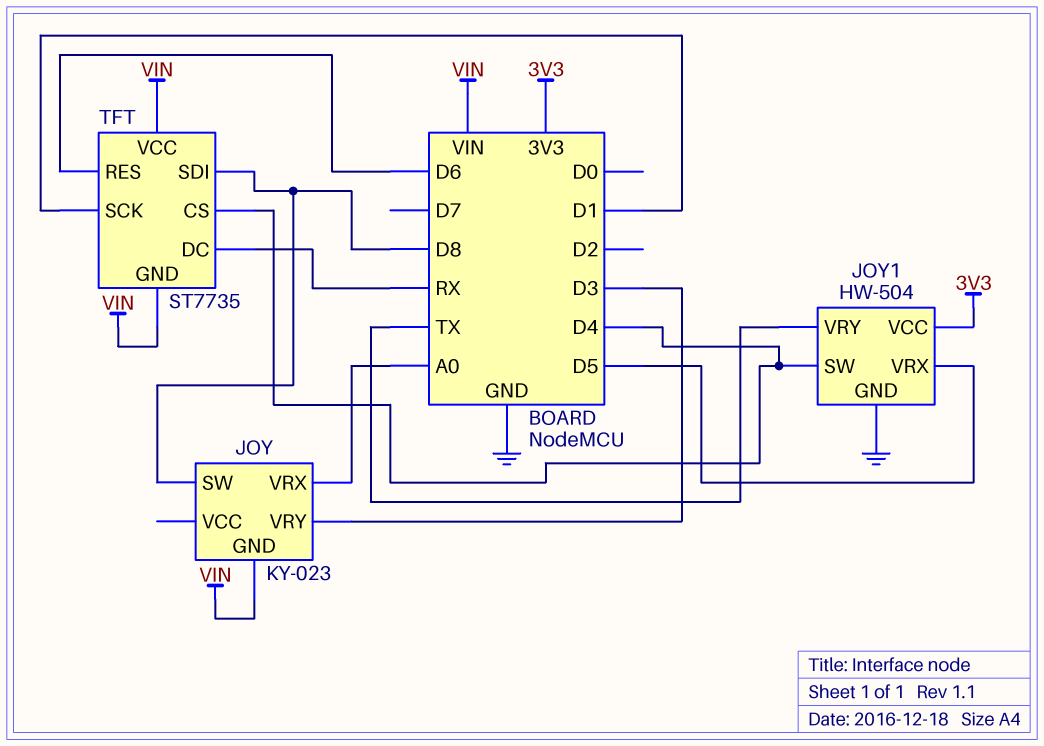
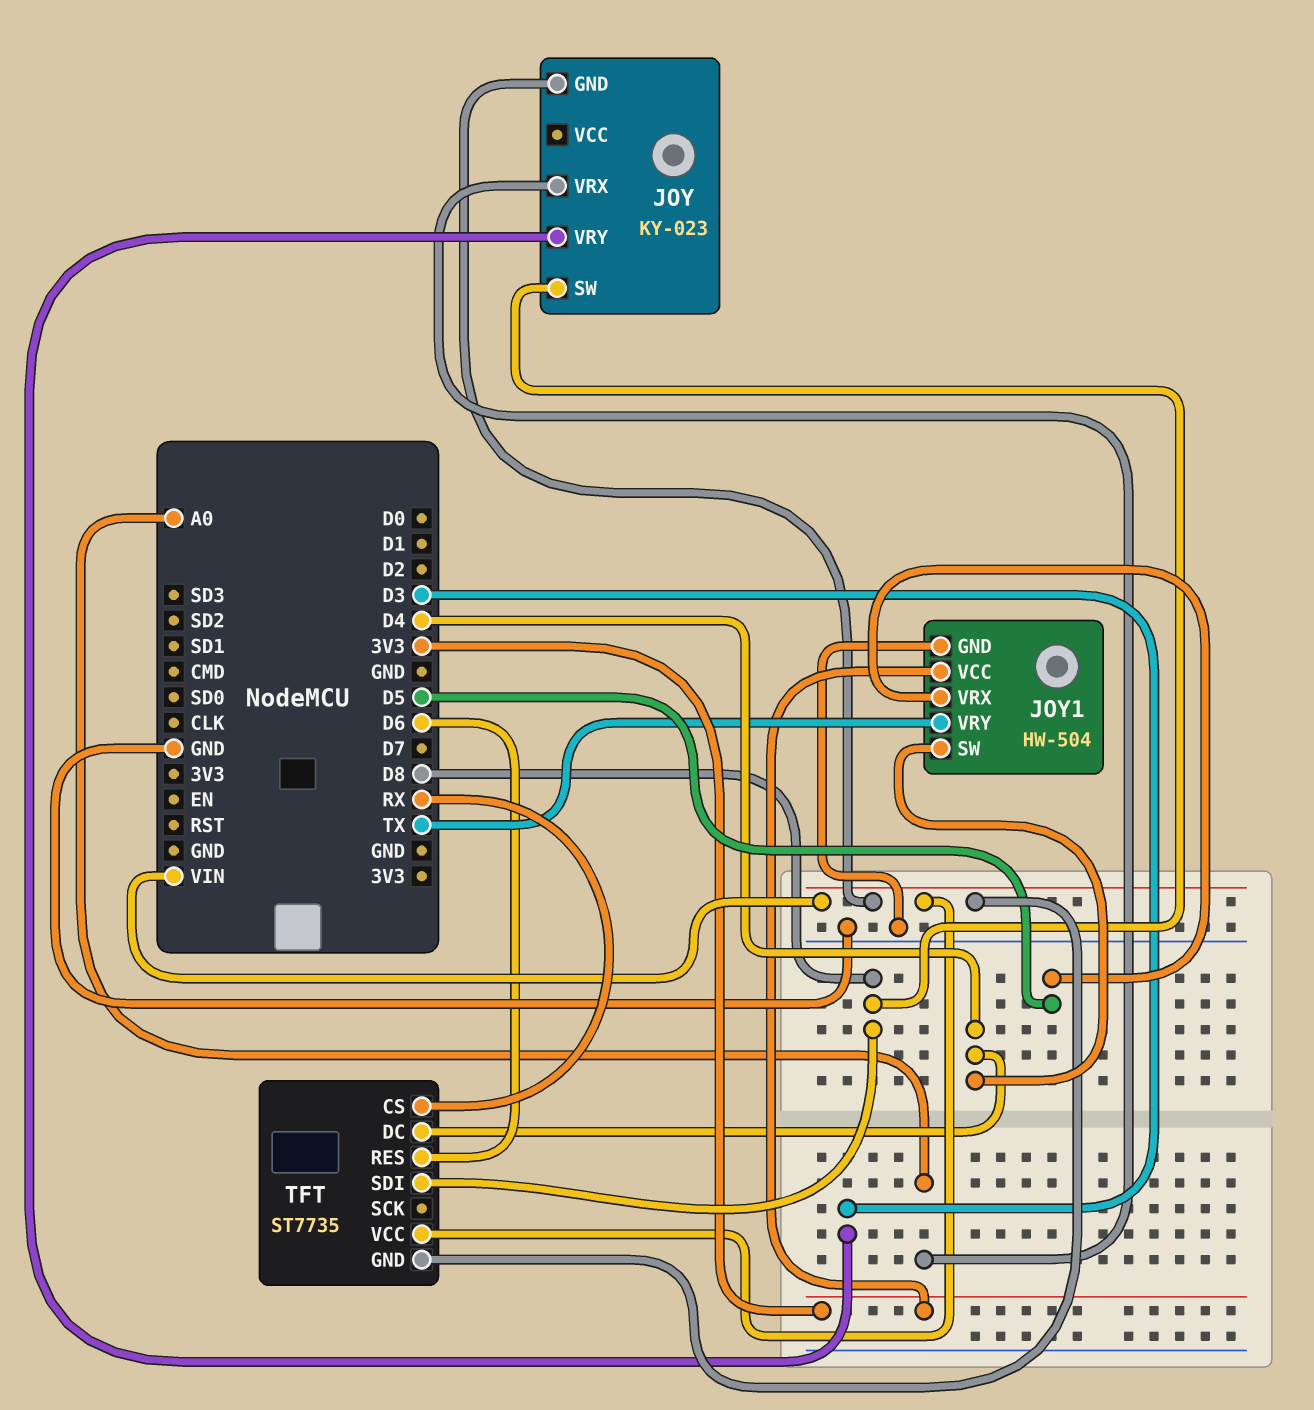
TFT pin CS: D4 -> RX
TFT pin DC: RX -> D4
TFT pin SCK: D1 -> none

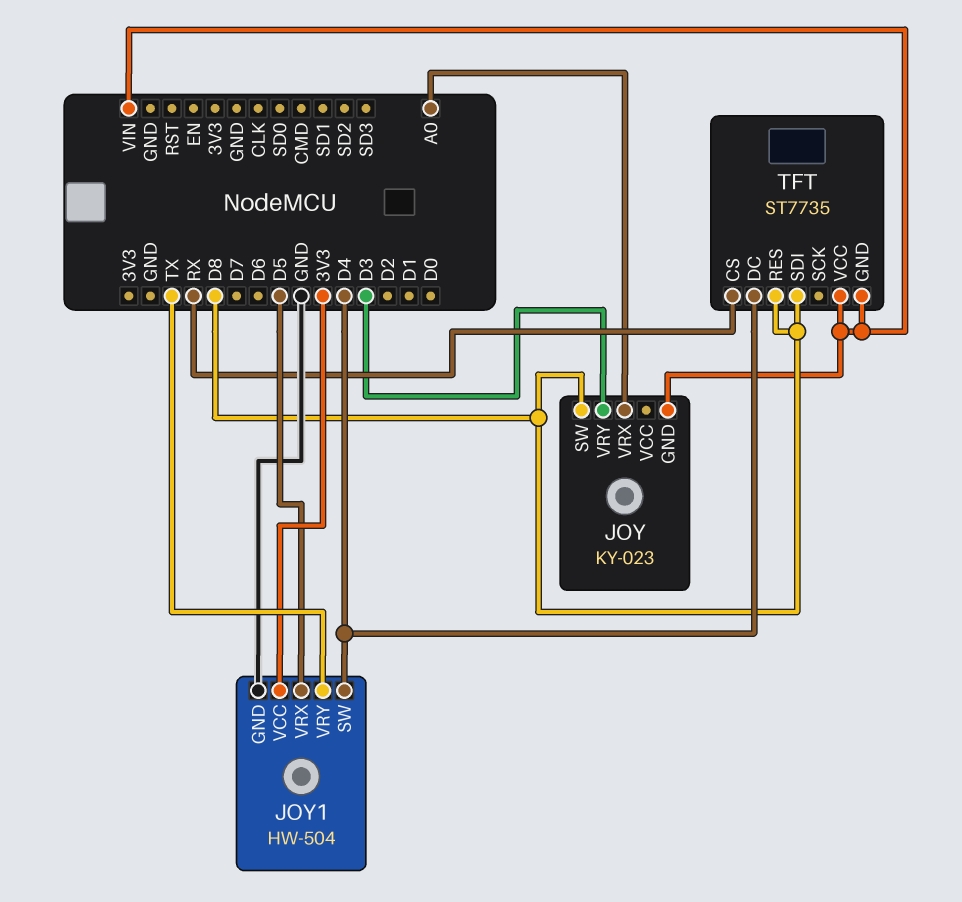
TFT pin RES: D6 -> D8

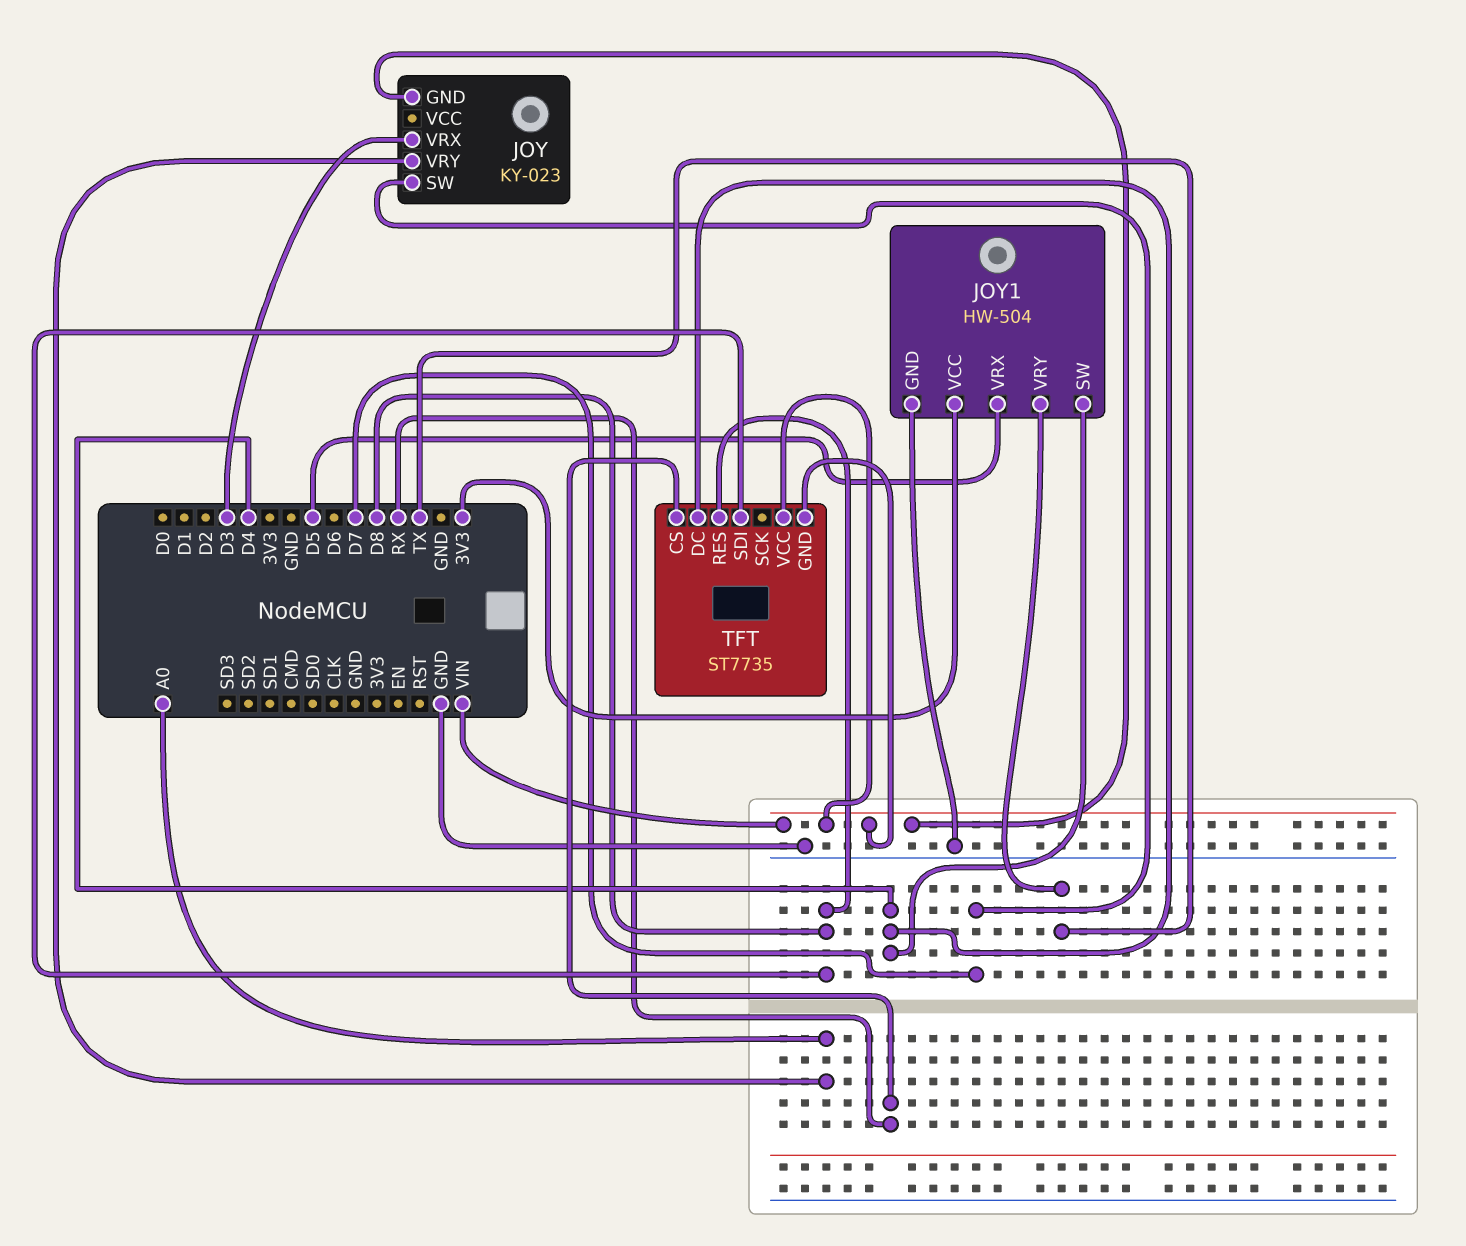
JOY pin SW: D8 -> D7
JOY pin VRX: A0 -> D3
JOY pin VRY: D3 -> A0

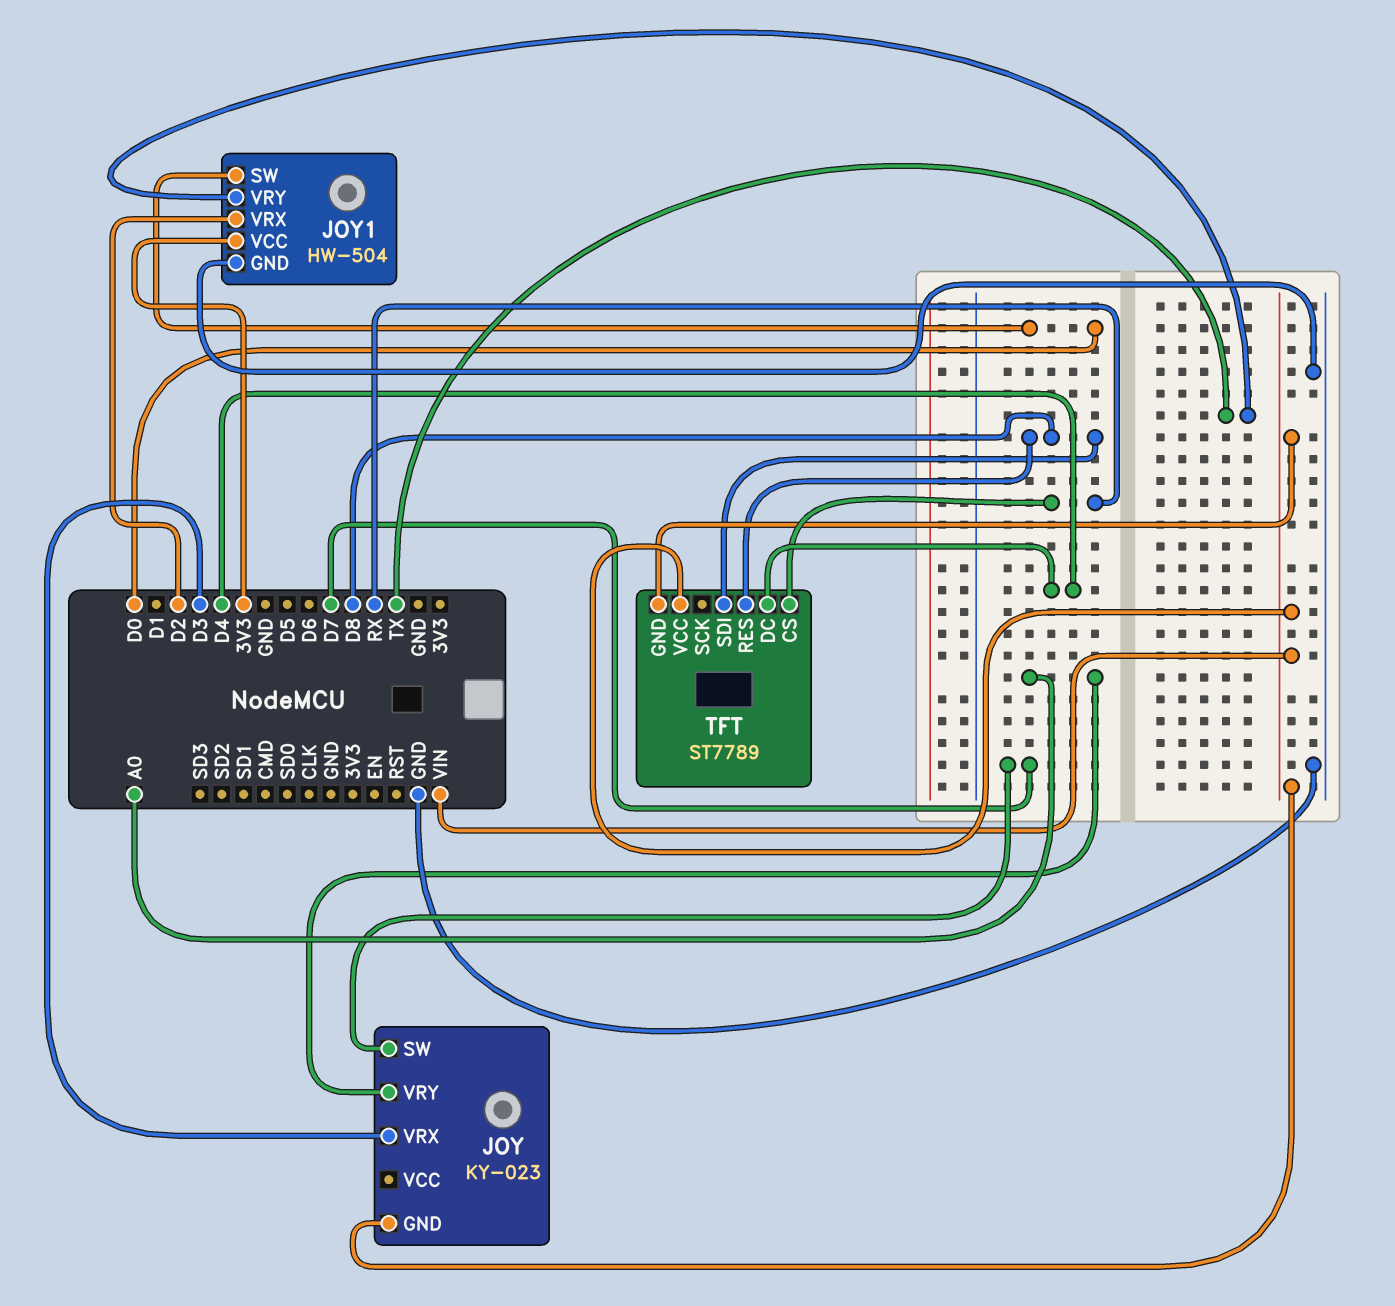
JOY1 pin SW: D4 -> D0
JOY1 pin VRX: D5 -> D2
TFT: ST7735 -> ST7789

